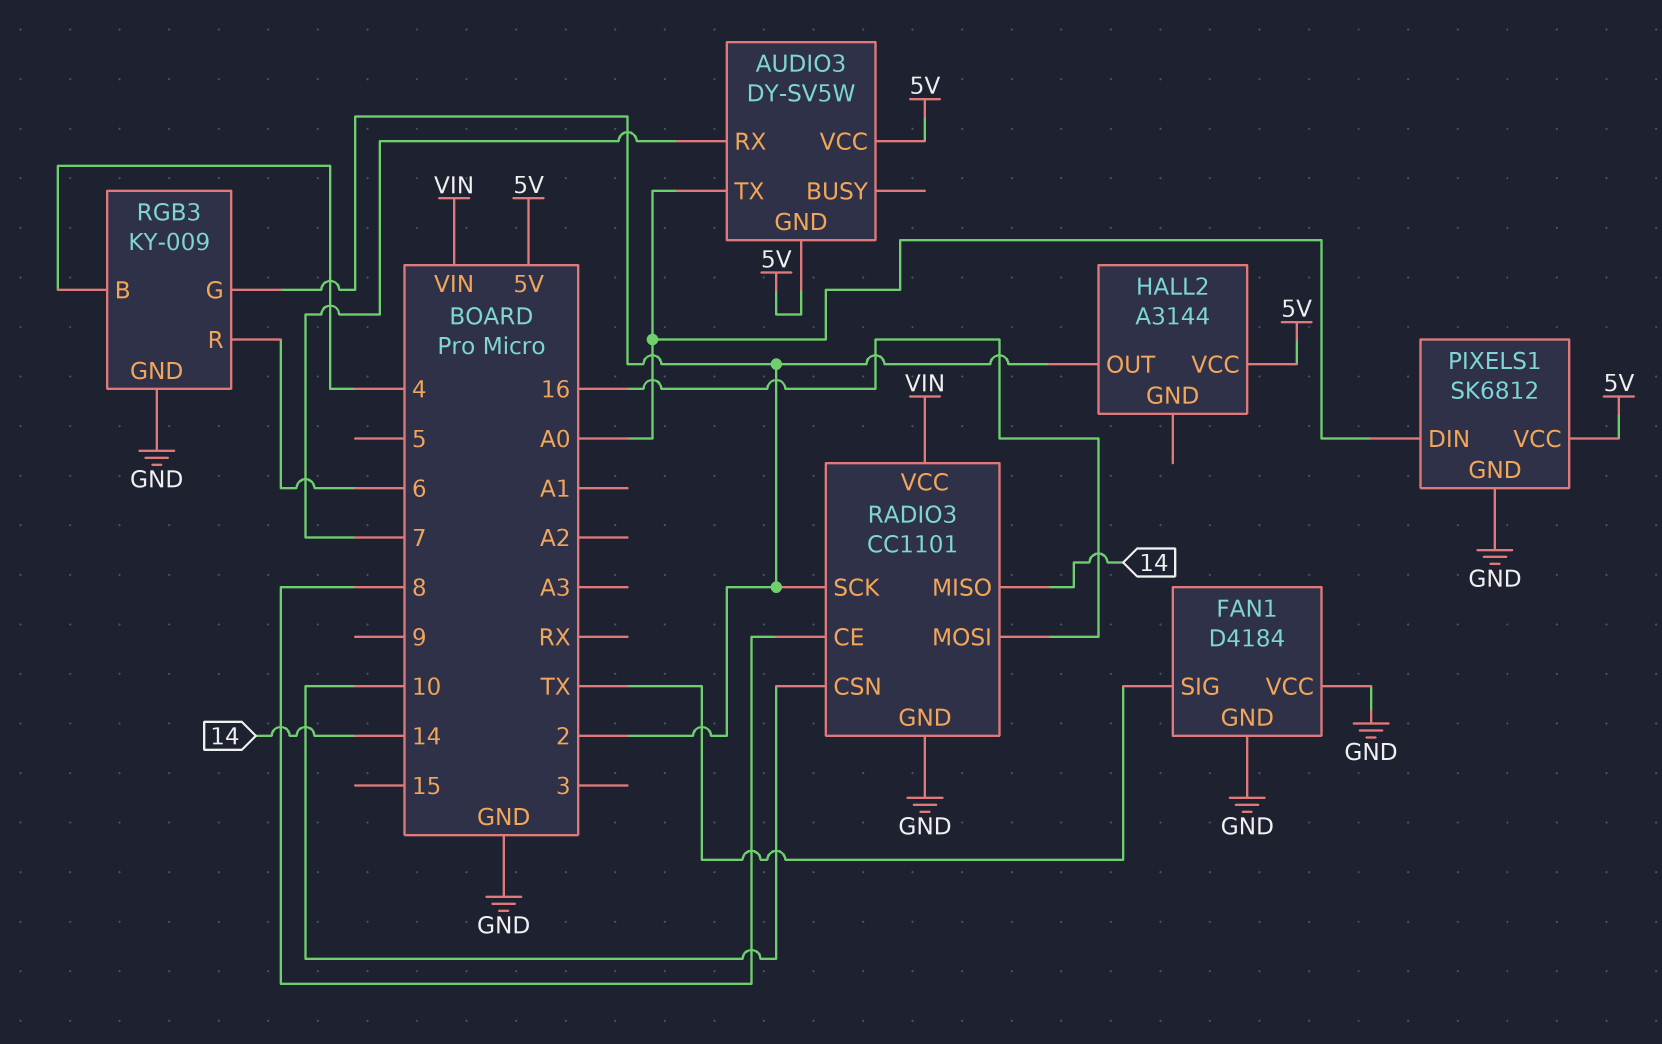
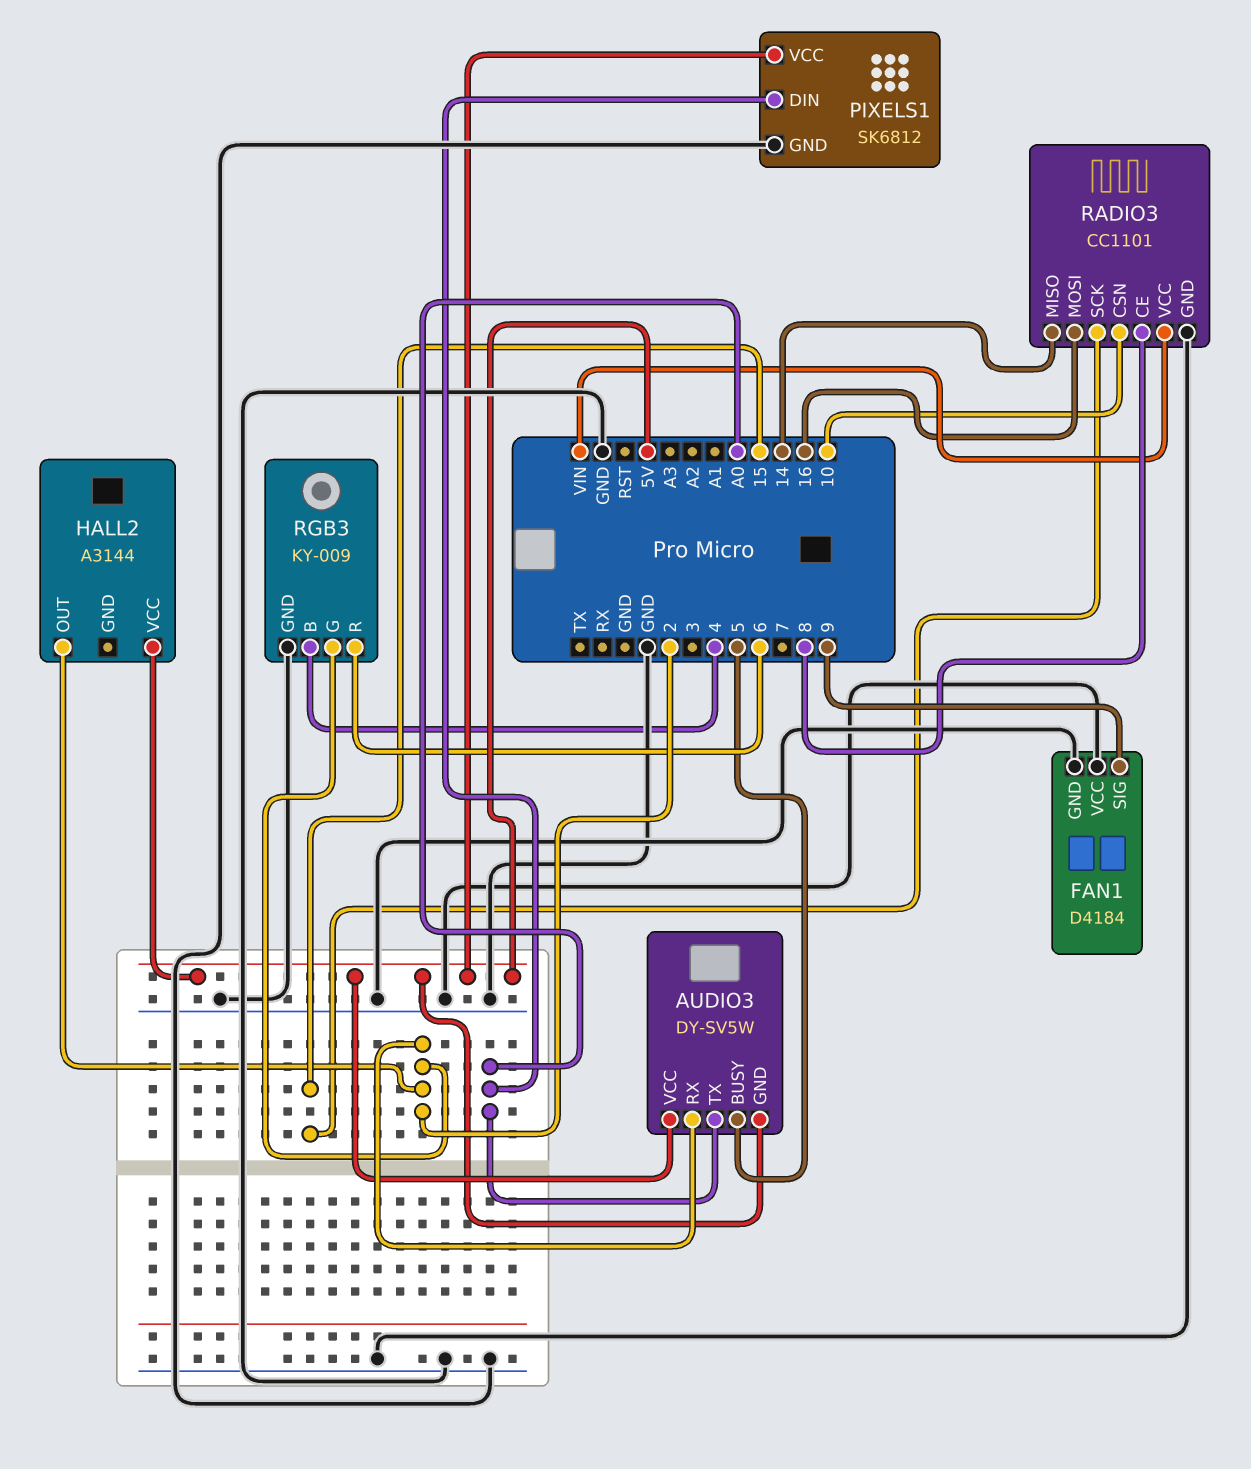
AUDIO3 pin BUSY: none -> 5
AUDIO3 pin RX: 7 -> 2
FAN1 pin SIG: TX -> 9
RADIO3 pin SCK: 2 -> 15

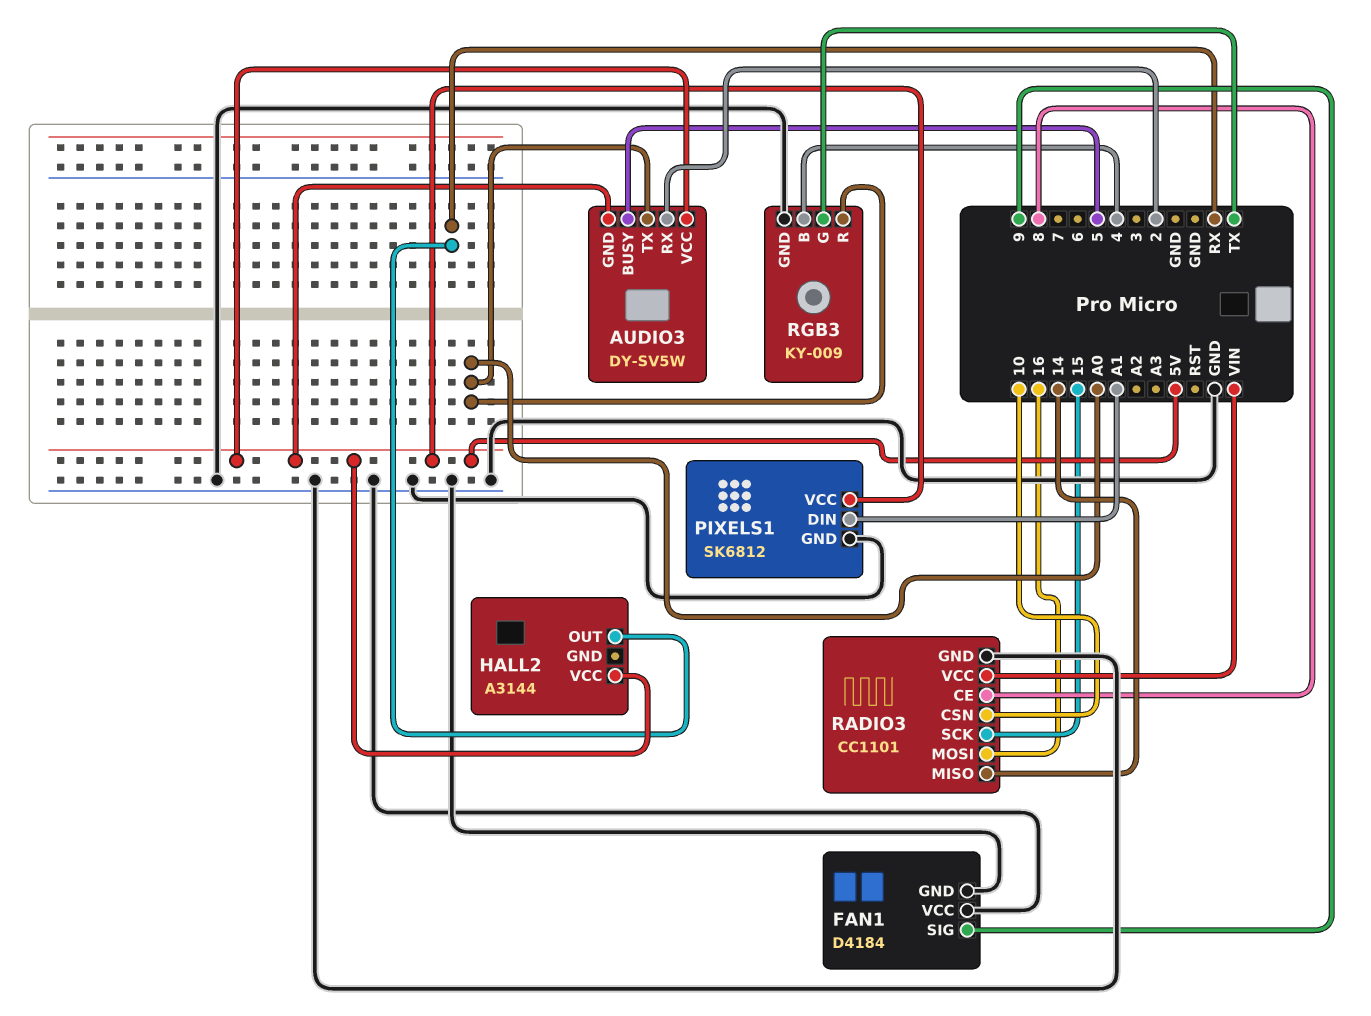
HALL2 pin OUT: 2 -> RX
PIXELS1 pin DIN: A0 -> A1
RGB3 pin G: 2 -> TX
RGB3 pin R: 6 -> A0

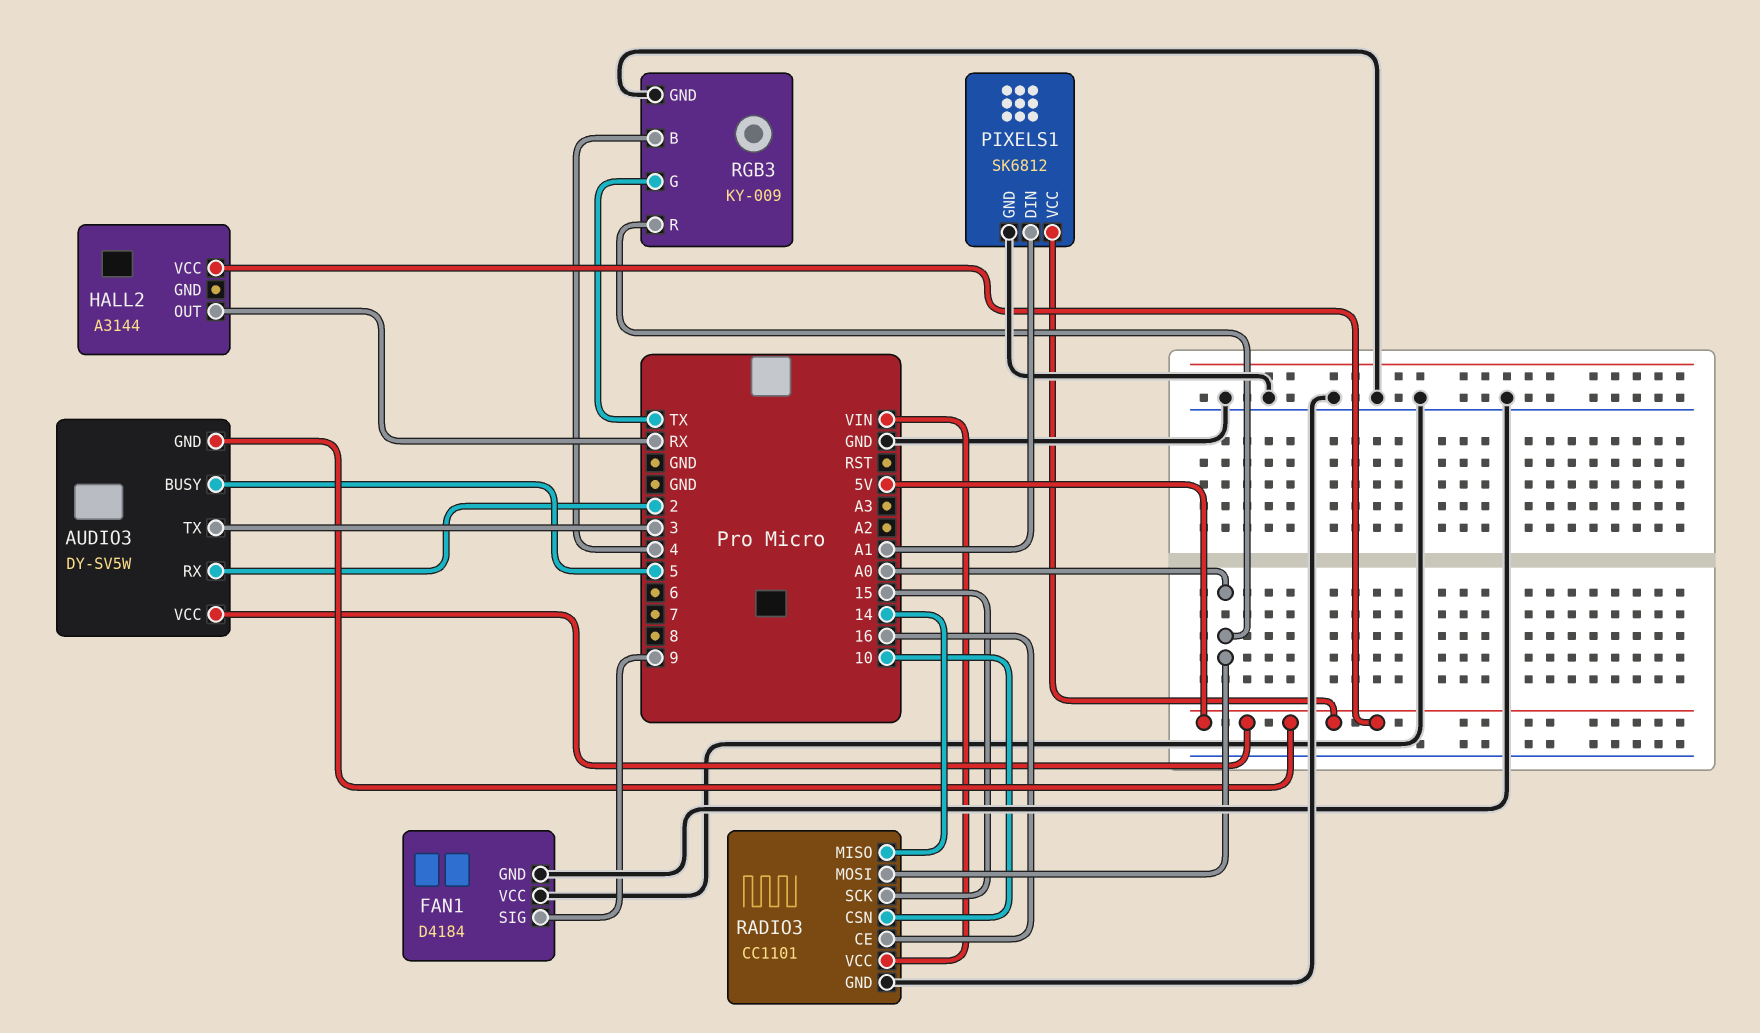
AUDIO3 pin TX: A0 -> 3
RADIO3 pin CE: 8 -> 16
RADIO3 pin MOSI: 16 -> A0

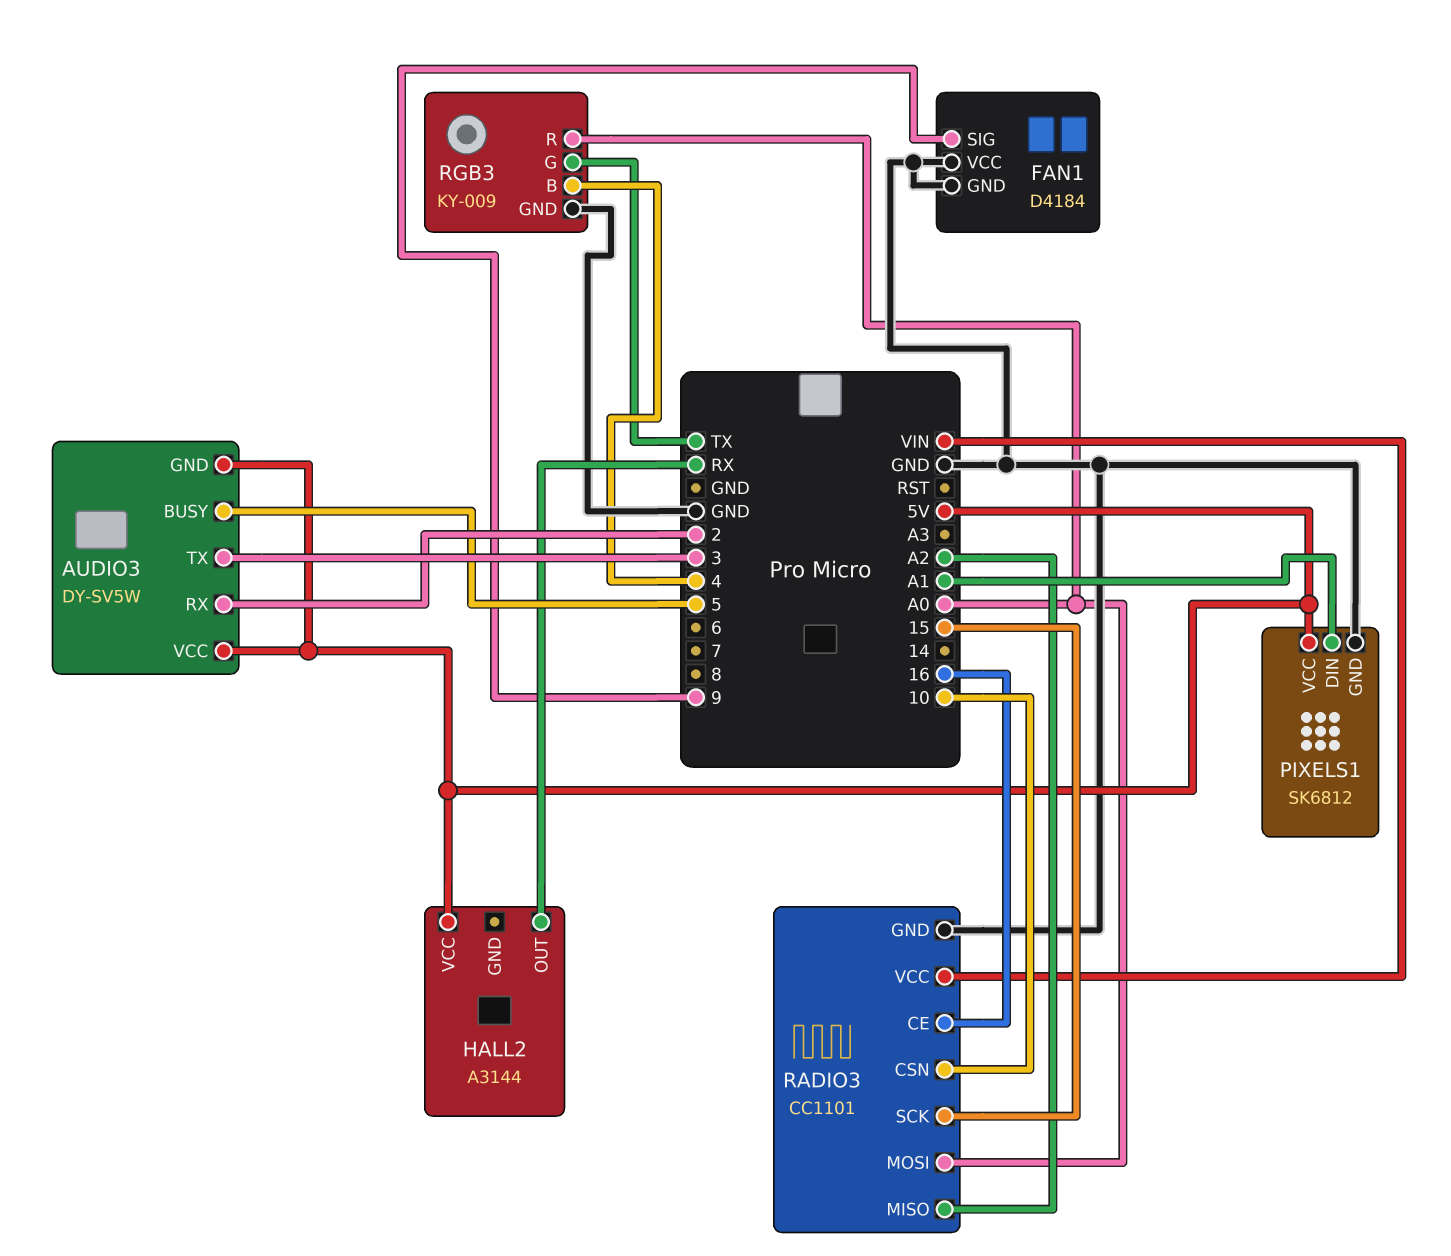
RADIO3 pin MISO: 14 -> A2

